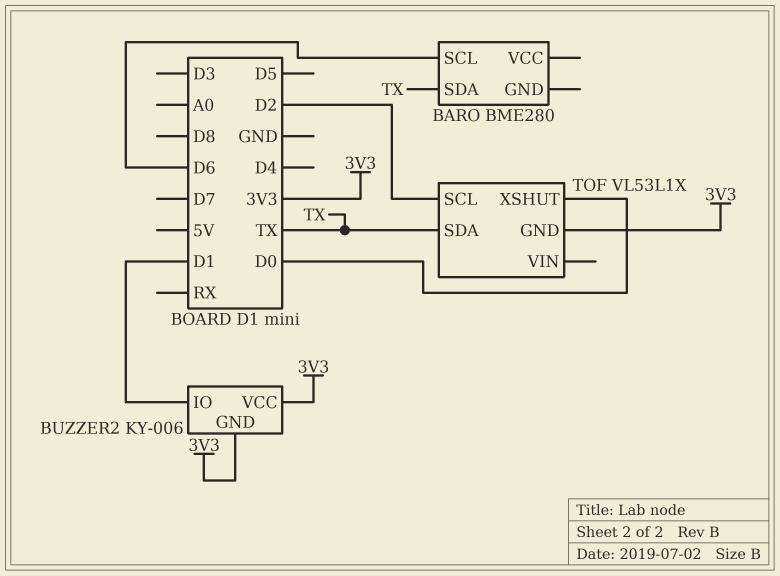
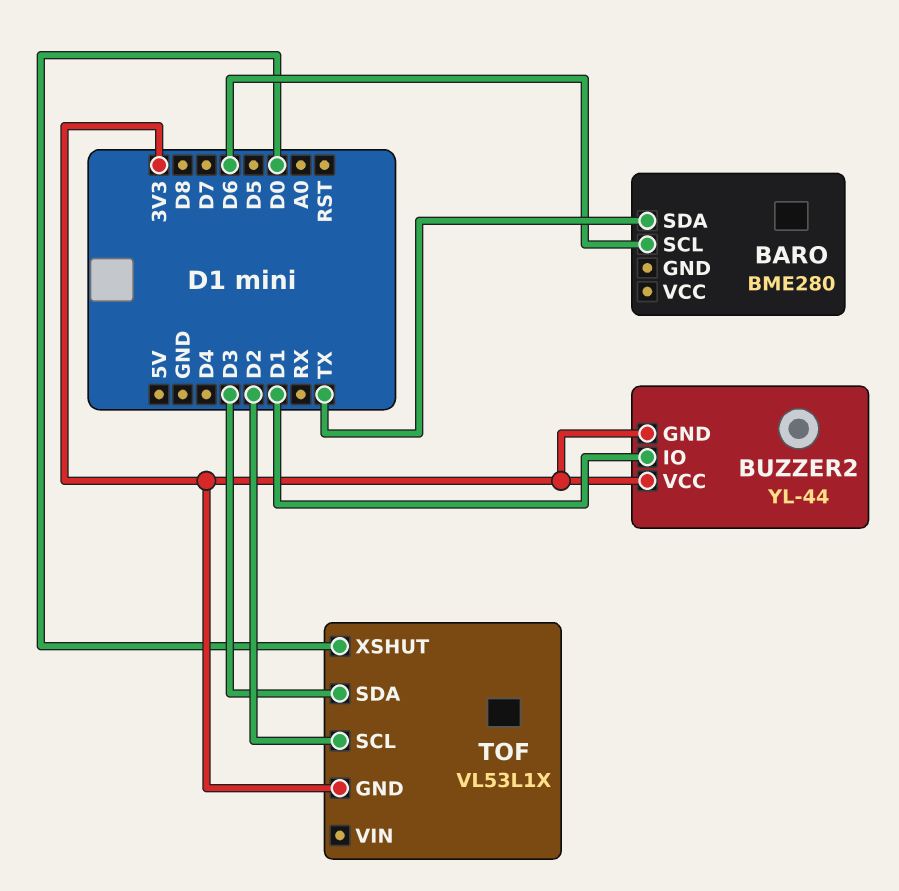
BUZZER2: KY-006 -> YL-44
TOF pin SDA: TX -> D3

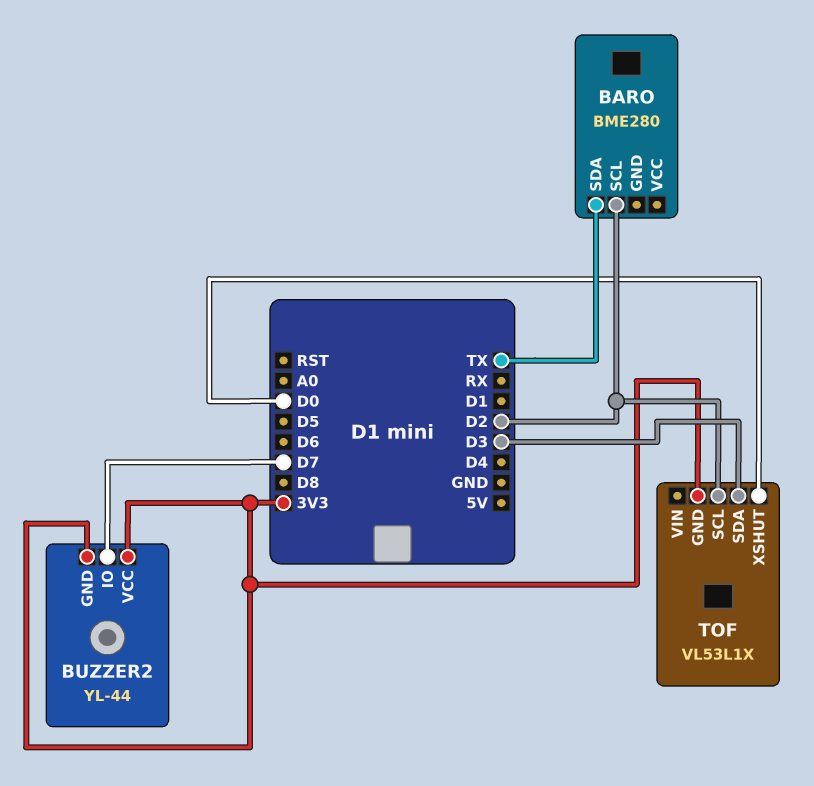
BARO pin SCL: D6 -> D2
BUZZER2 pin IO: D1 -> D7

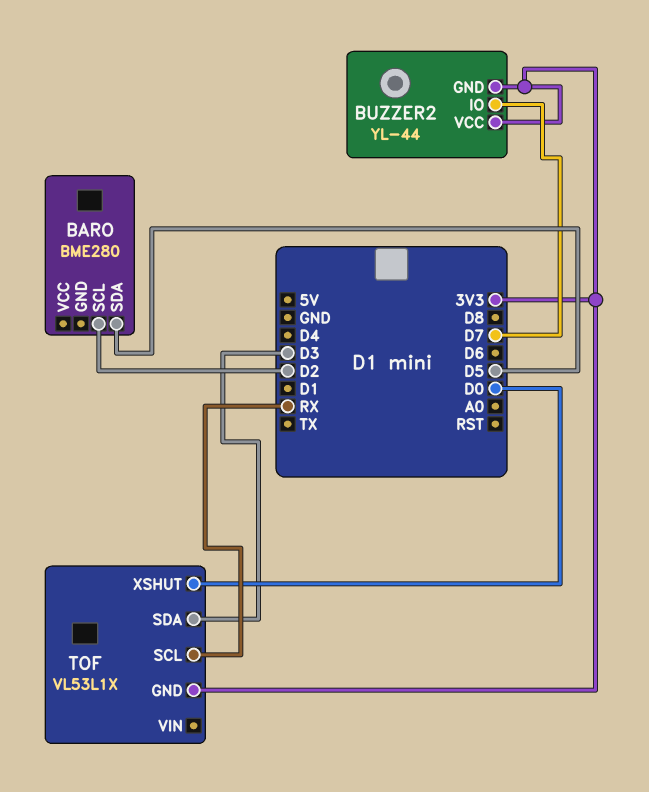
BARO pin SDA: TX -> D5
TOF pin SCL: D2 -> RX

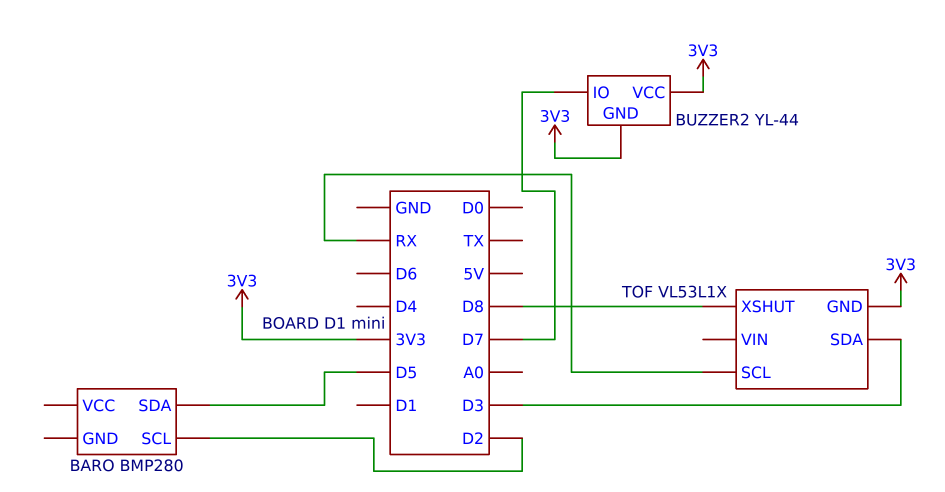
BARO: BME280 -> BMP280
TOF pin XSHUT: D0 -> D8

